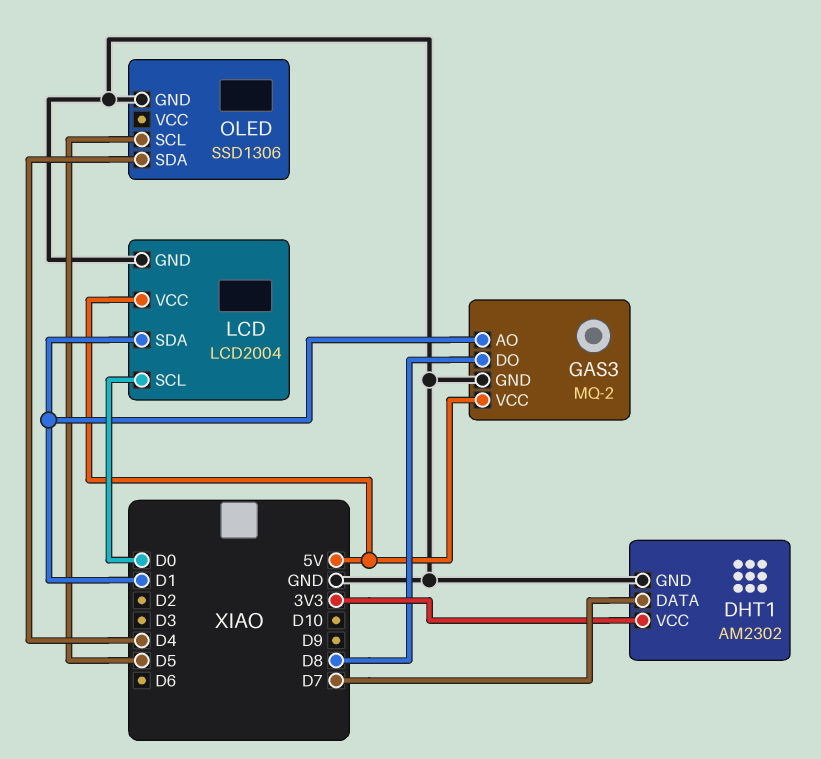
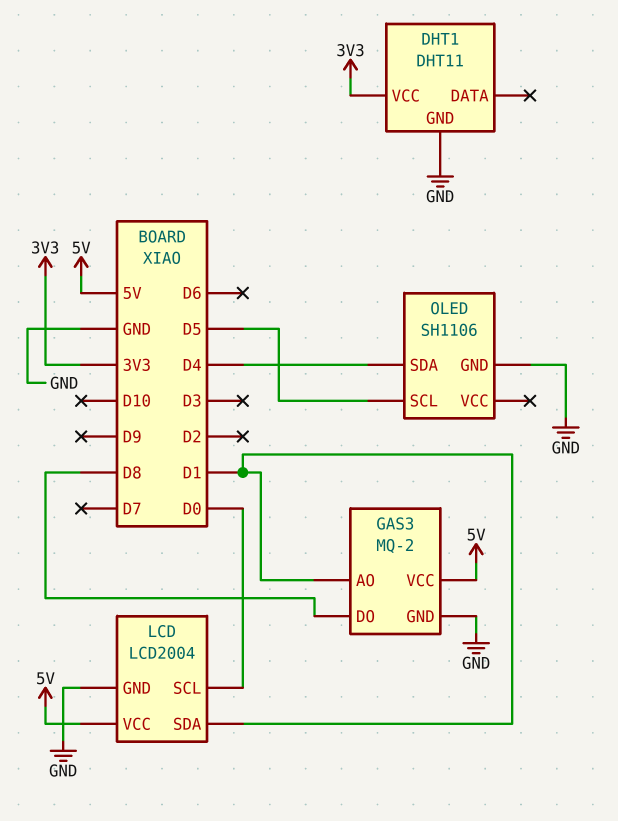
DHT1: AM2302 -> DHT11
DHT1 pin DATA: D7 -> none
OLED: SSD1306 -> SH1106

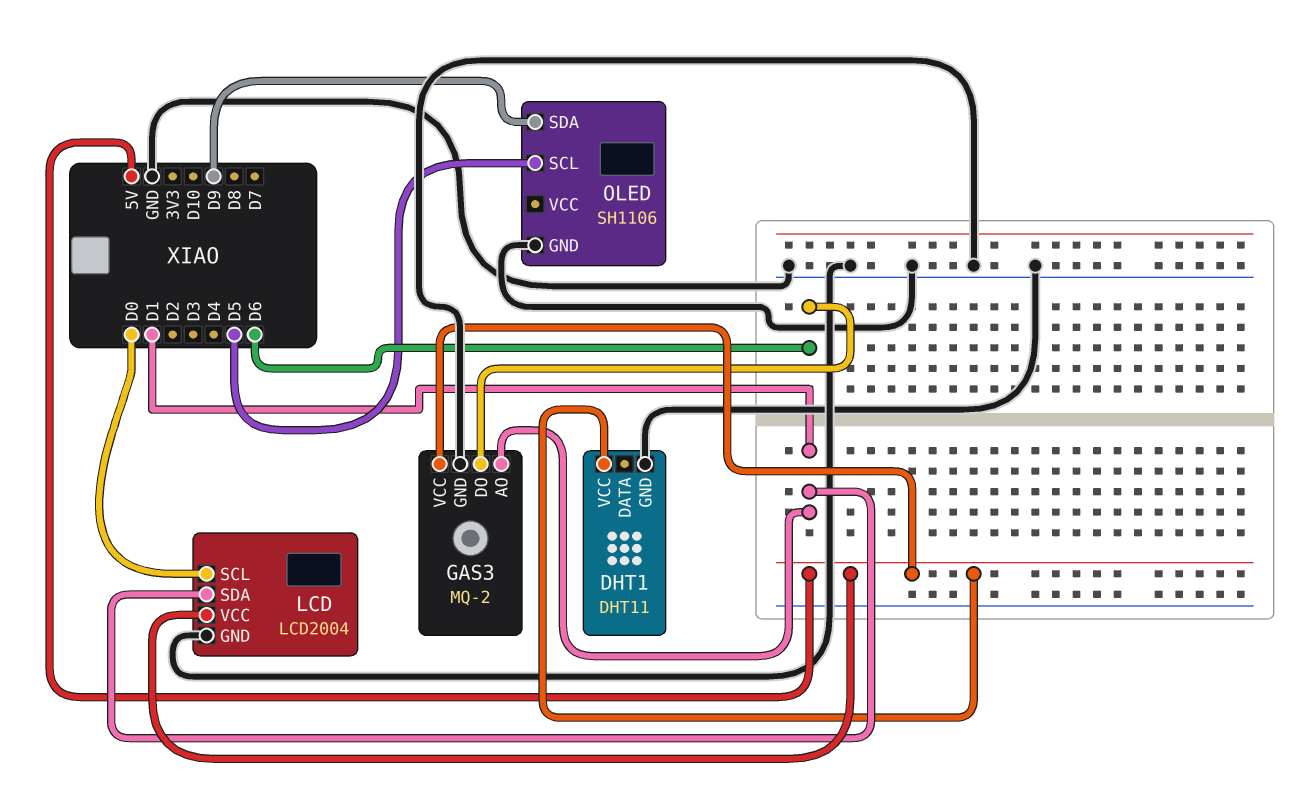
DHT1 pin VCC: 3V3 -> 5V
GAS3 pin DO: D8 -> D6
OLED pin SDA: D4 -> D9

